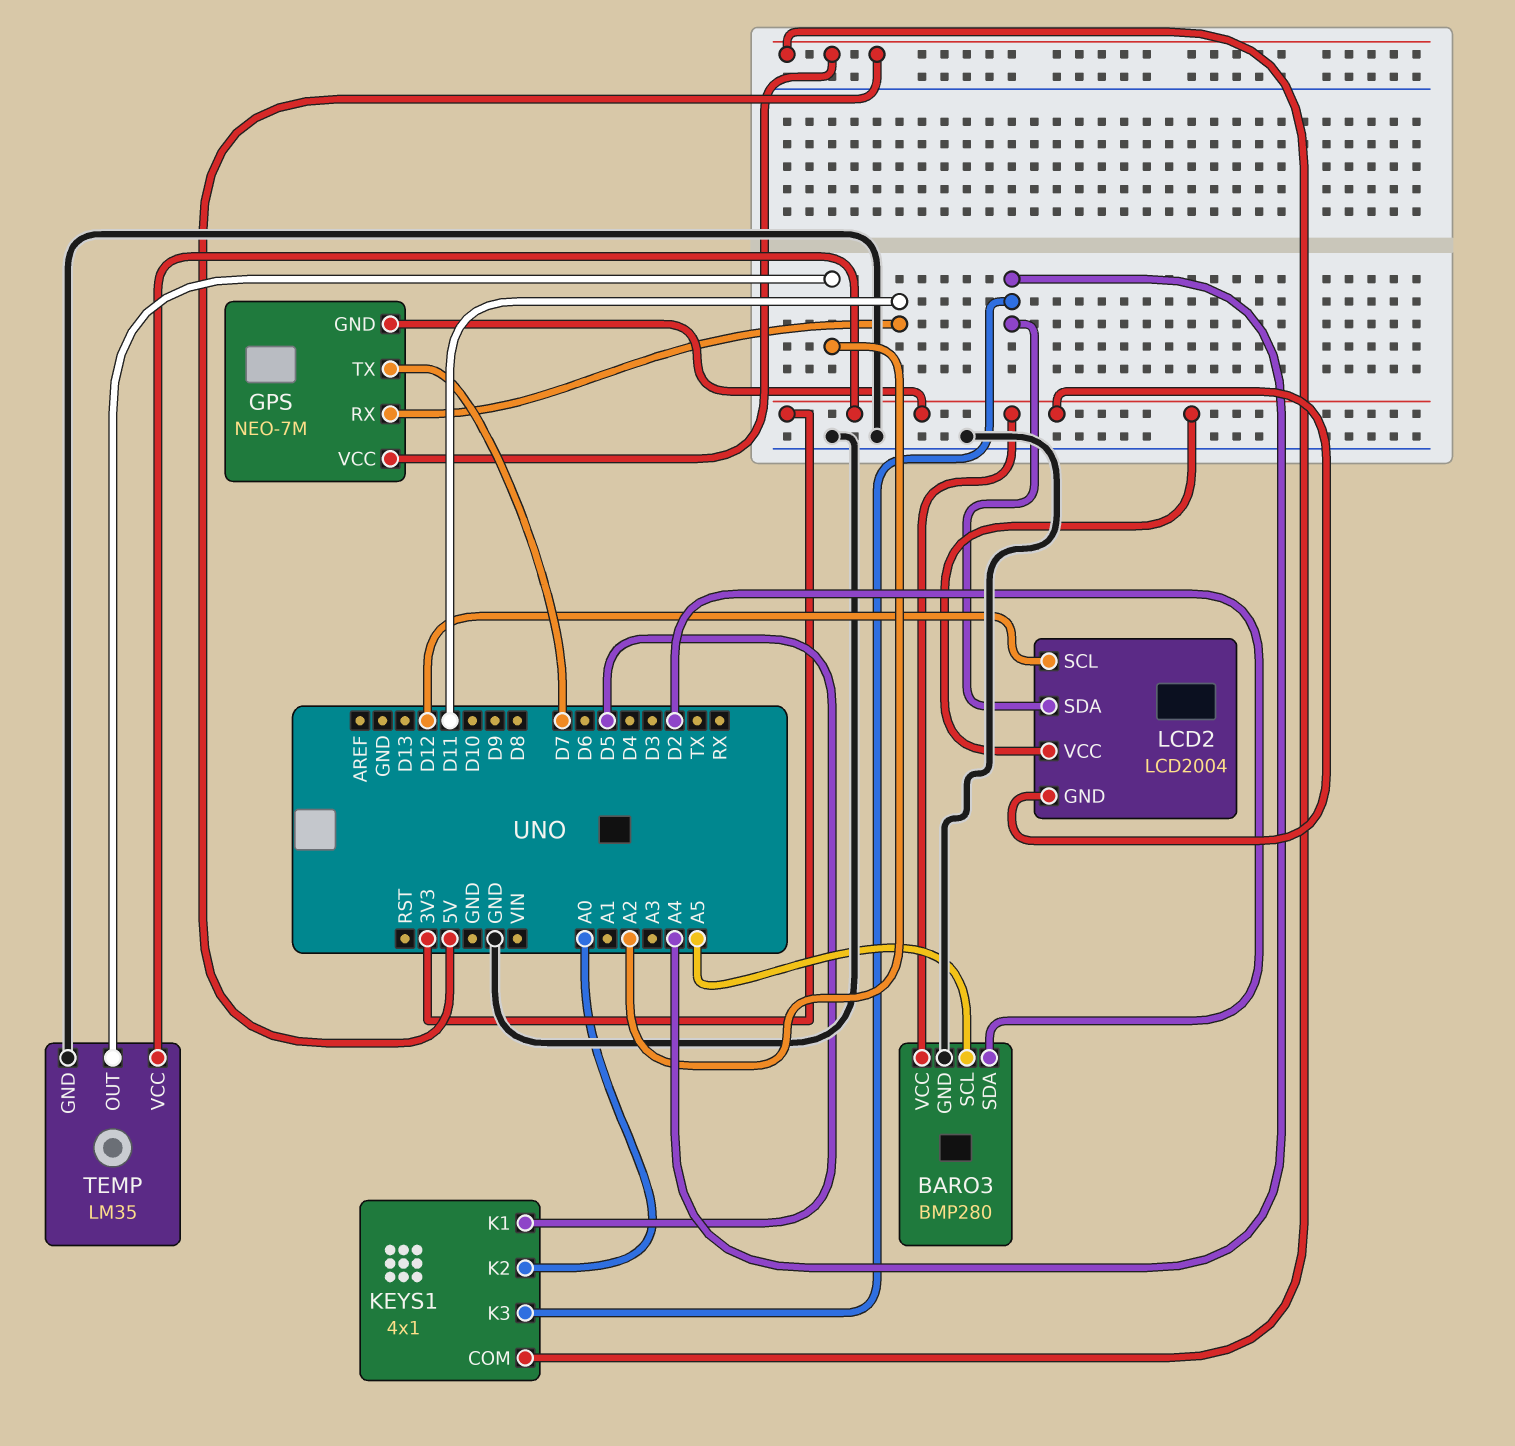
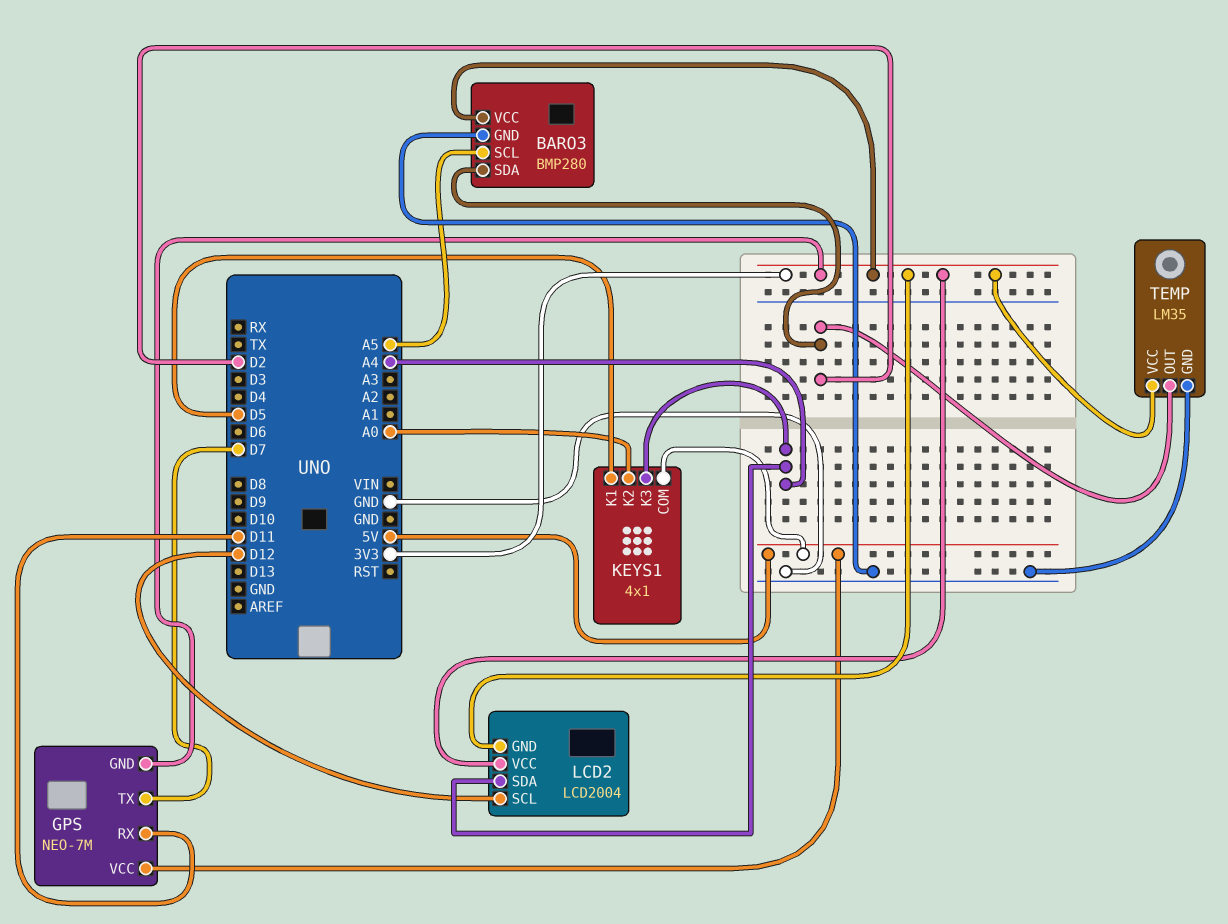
TEMP pin OUT: A2 -> D2

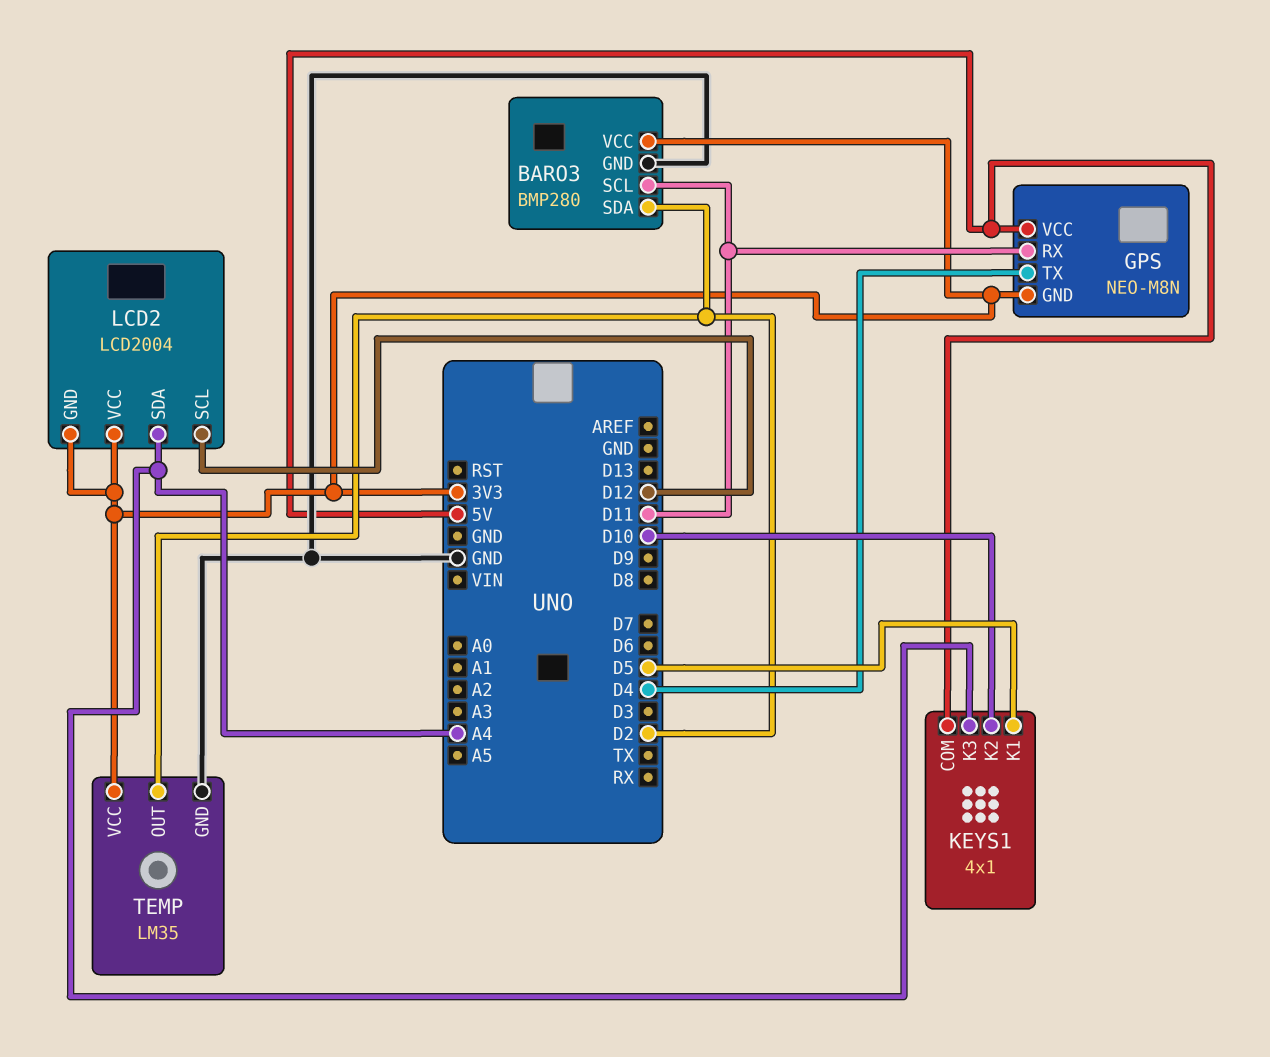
BARO3 pin SCL: A5 -> D11
GPS: NEO-7M -> NEO-M8N
GPS pin TX: D7 -> D4
KEYS1 pin K2: A0 -> D10

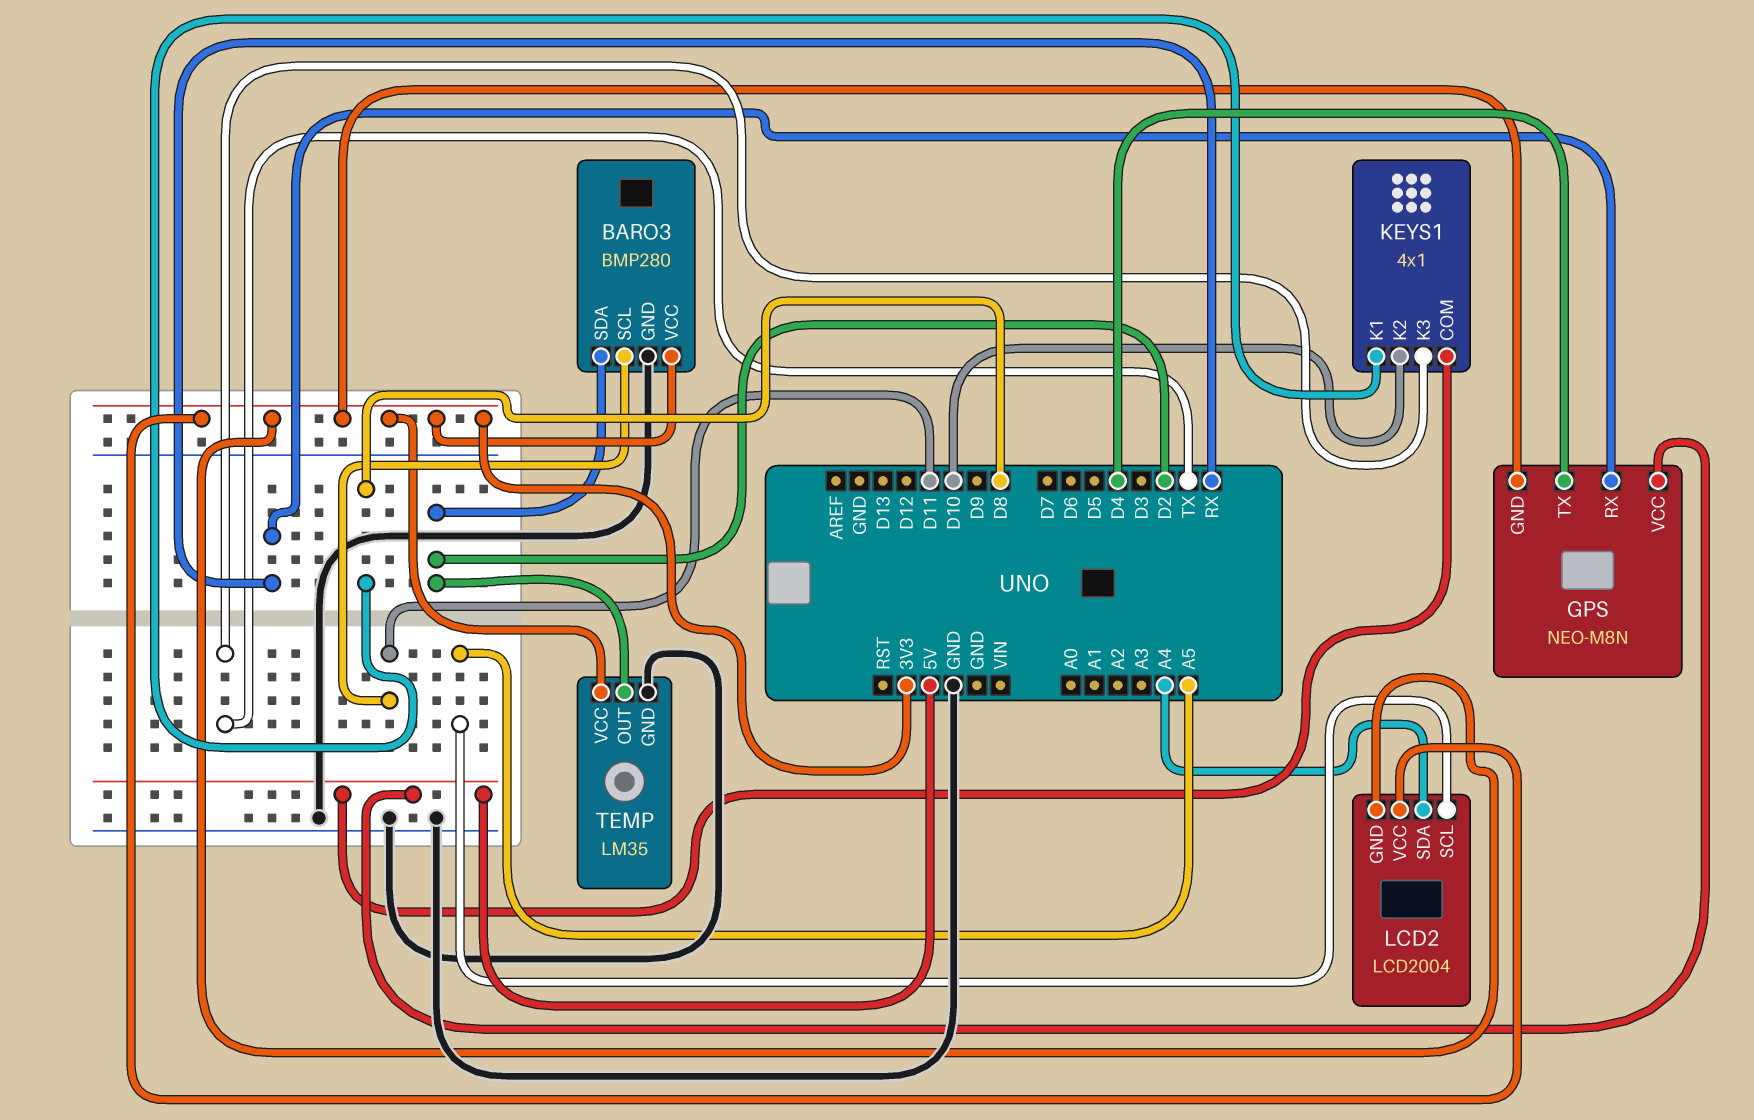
GPS pin RX: D11 -> RX
KEYS1 pin K1: D5 -> D8
KEYS1 pin K3: A4 -> TX
LCD2 pin SCL: D12 -> A5

